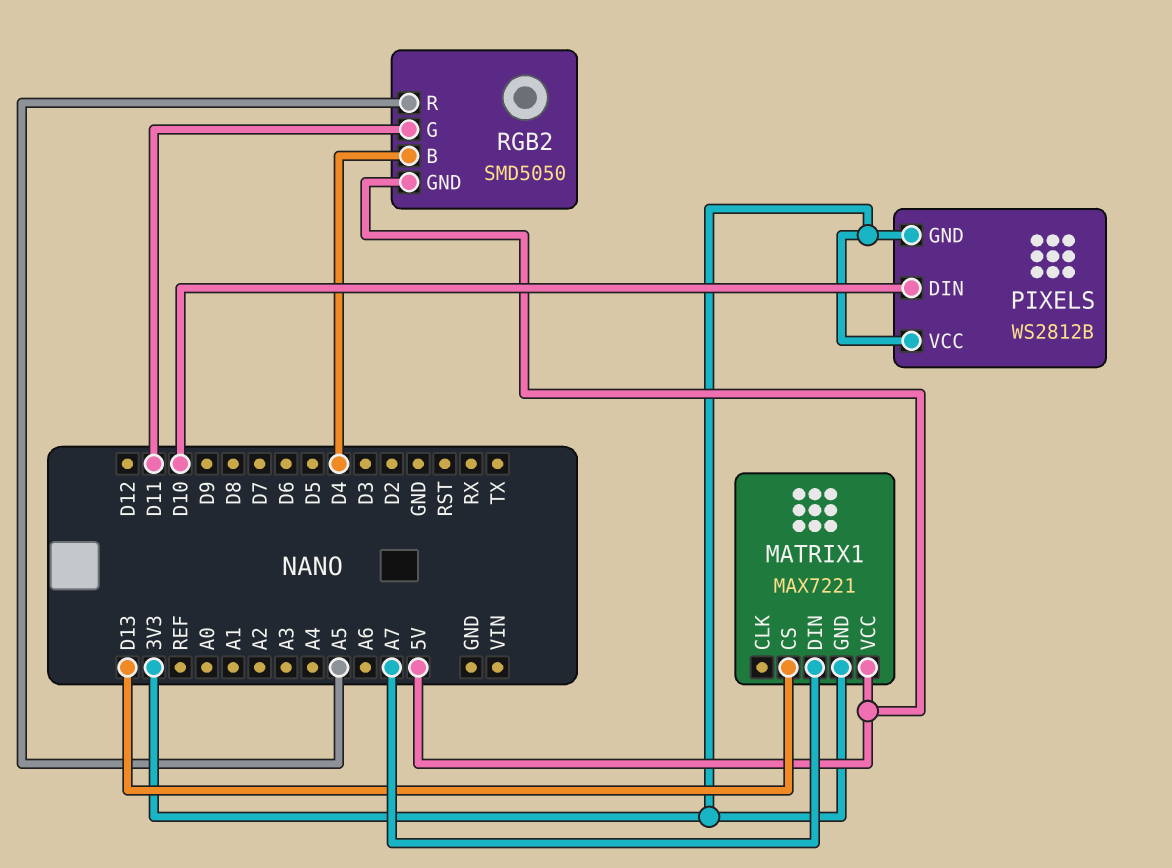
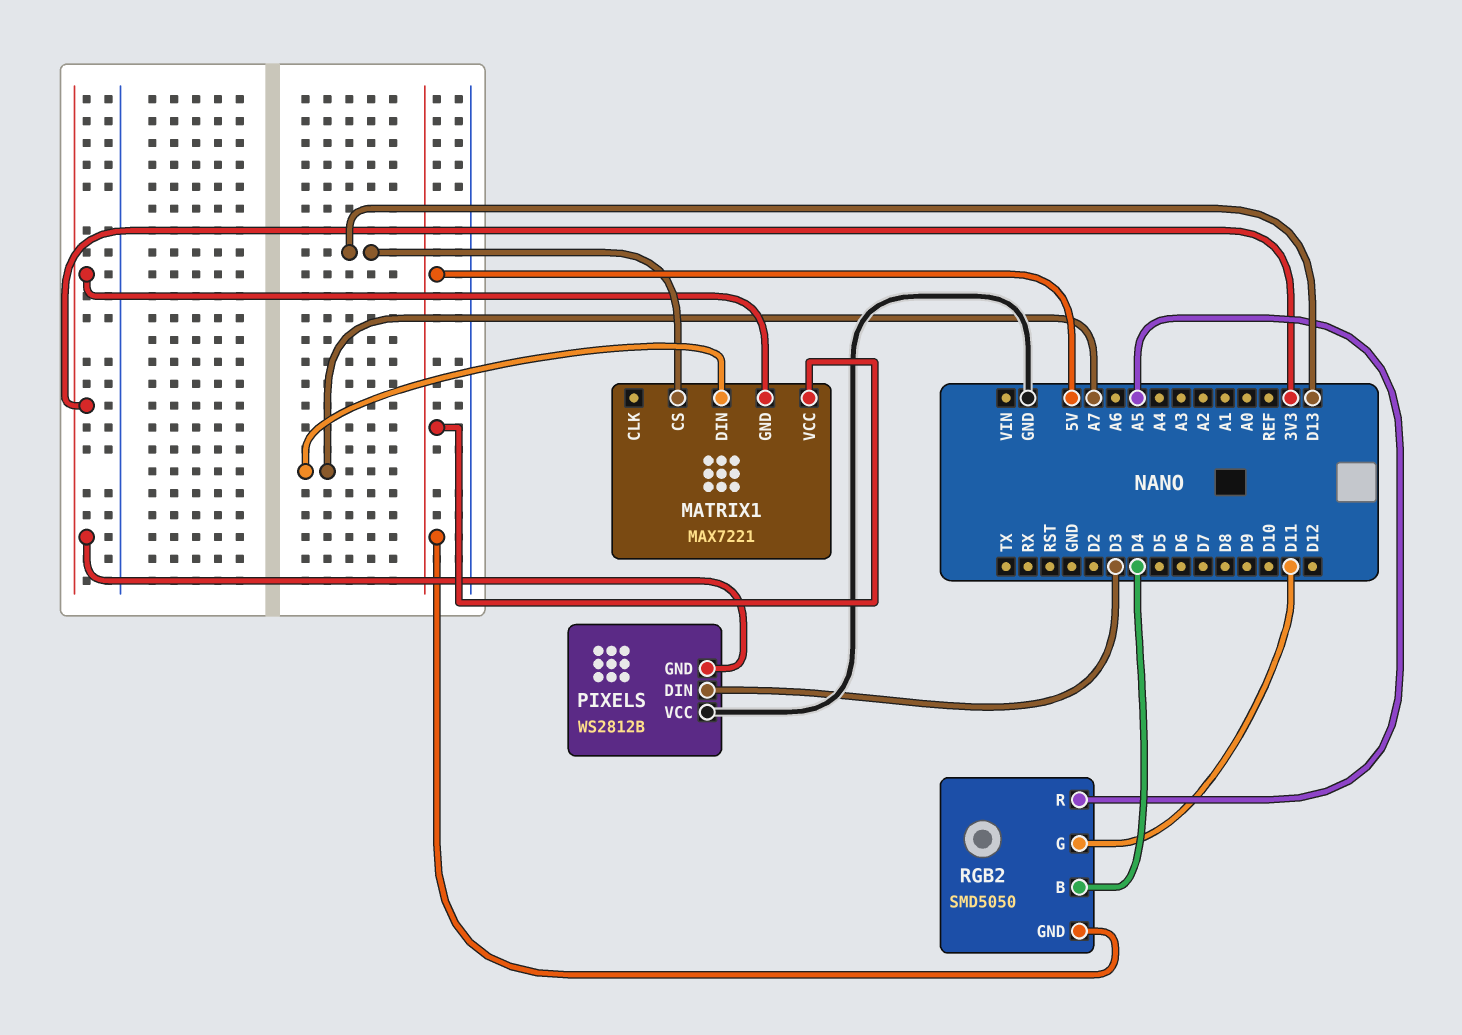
PIXELS pin DIN: D10 -> D3
PIXELS pin VCC: 3V3 -> GND

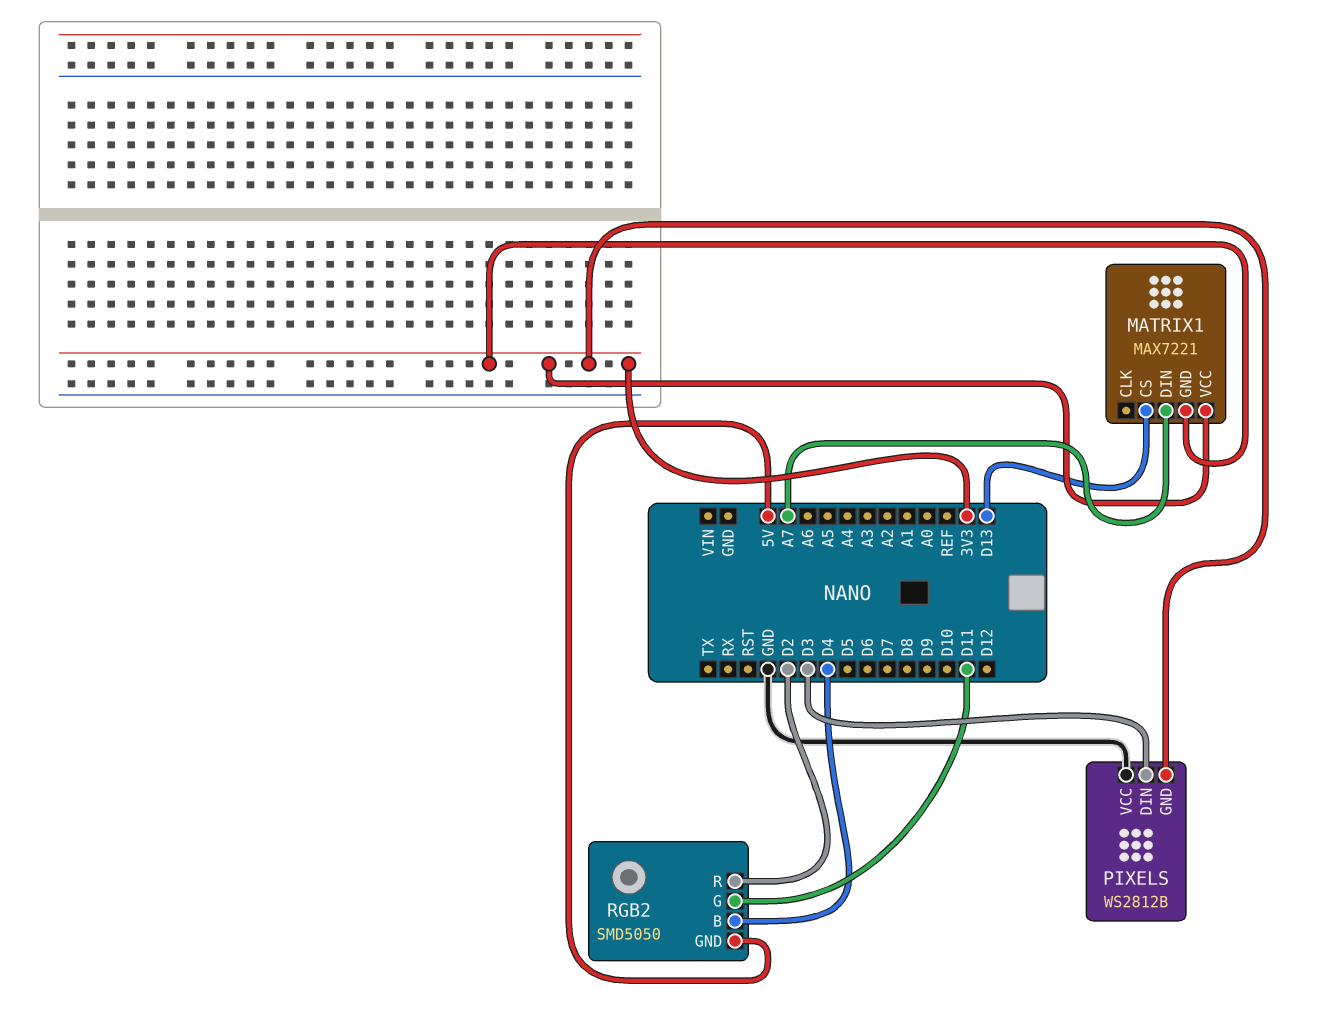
MATRIX1 pin VCC: 5V -> 3V3
RGB2 pin R: A5 -> D2

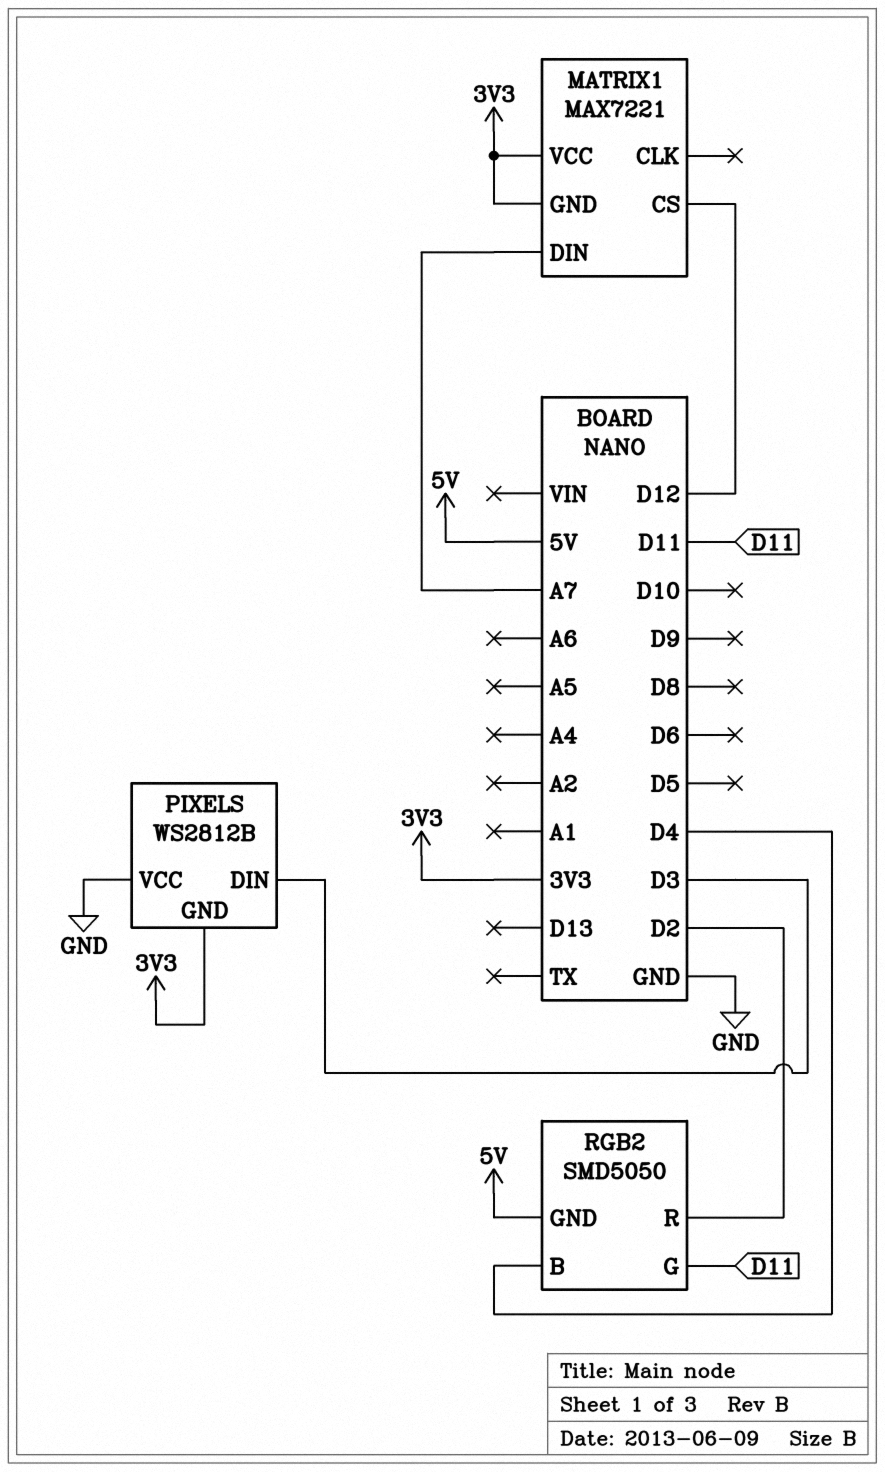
MATRIX1 pin CS: D13 -> D12

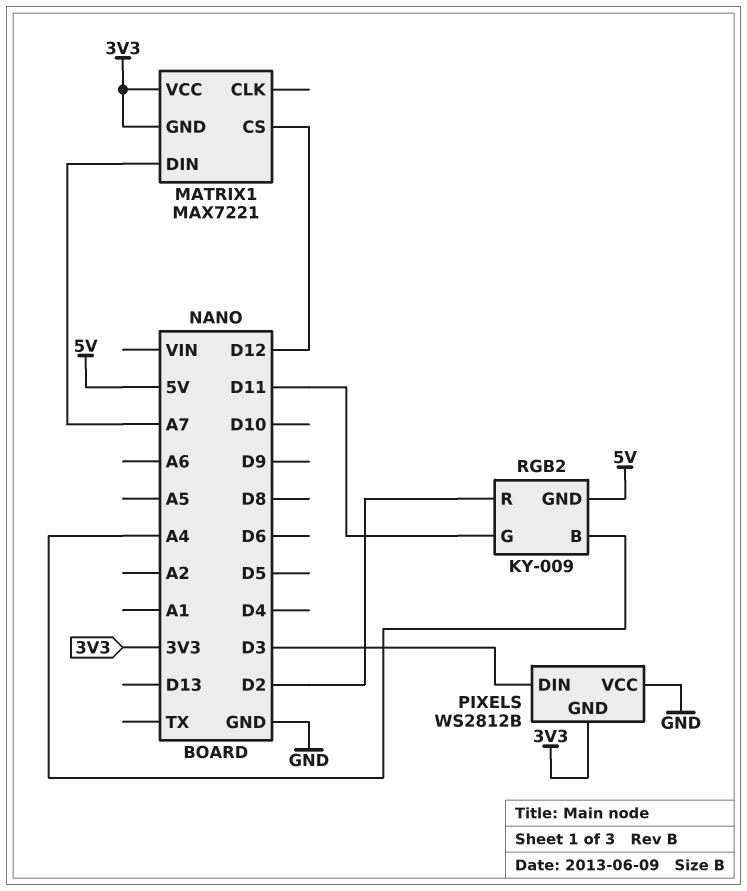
RGB2: SMD5050 -> KY-009
RGB2 pin B: D4 -> A4

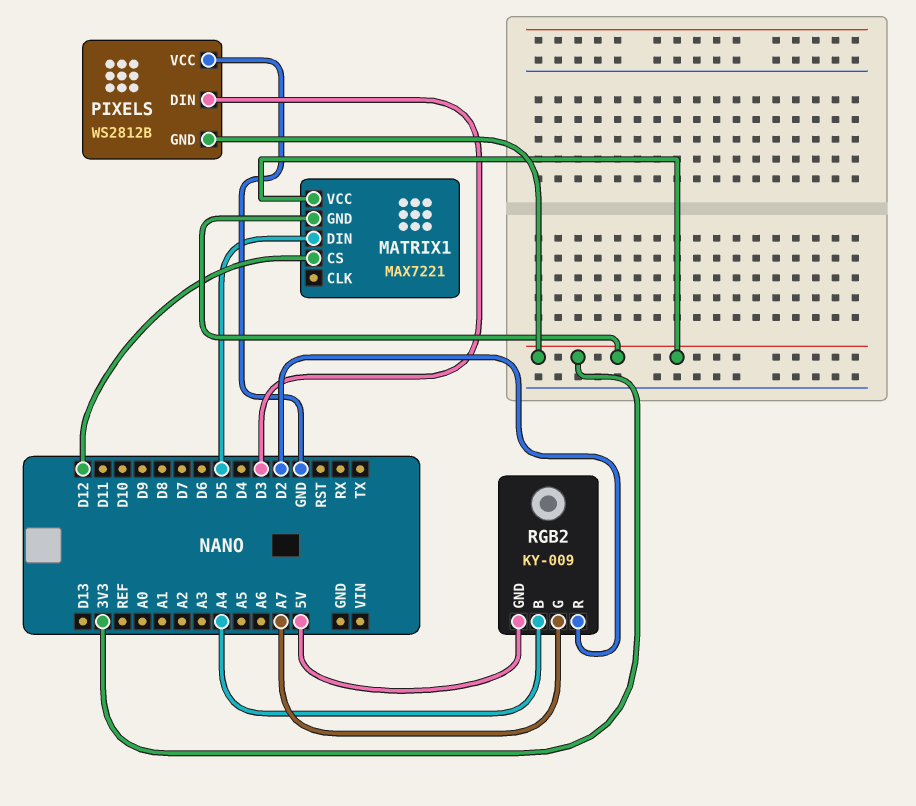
MATRIX1 pin DIN: A7 -> D5
RGB2 pin G: D11 -> A7

